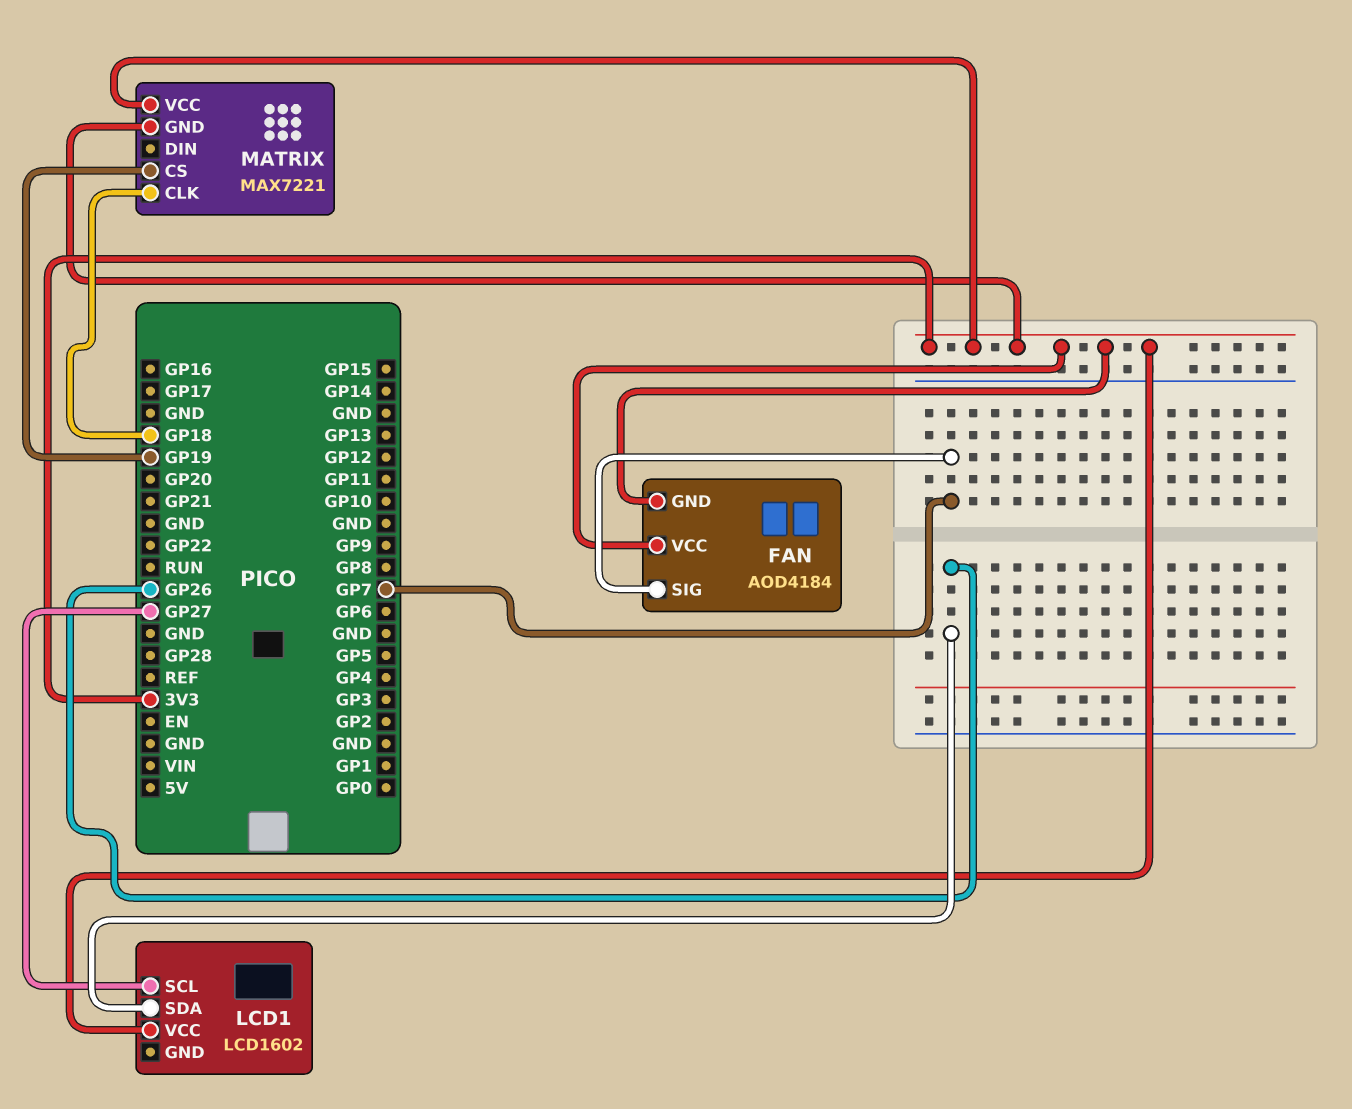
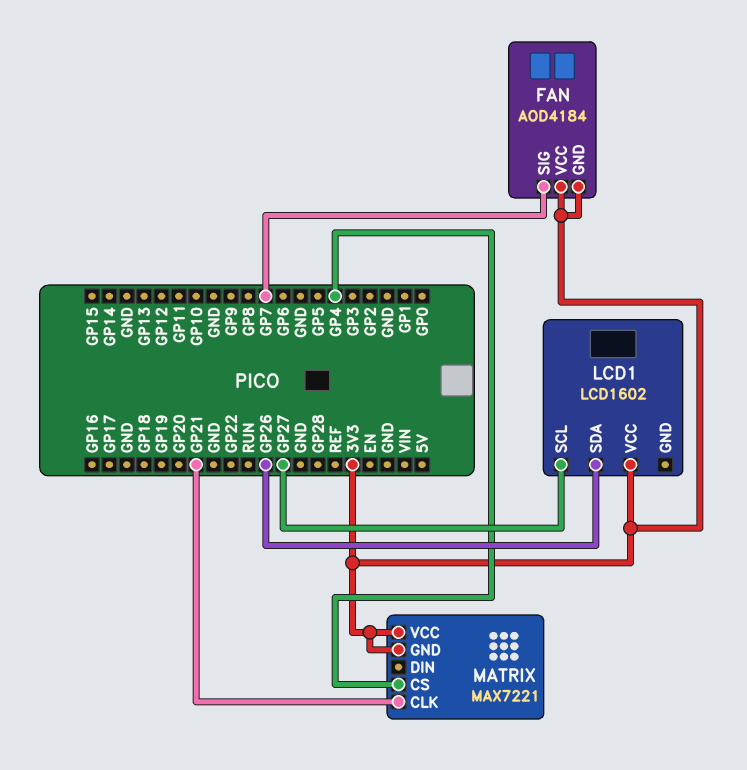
MATRIX pin CLK: GP18 -> GP21
MATRIX pin CS: GP19 -> GP4

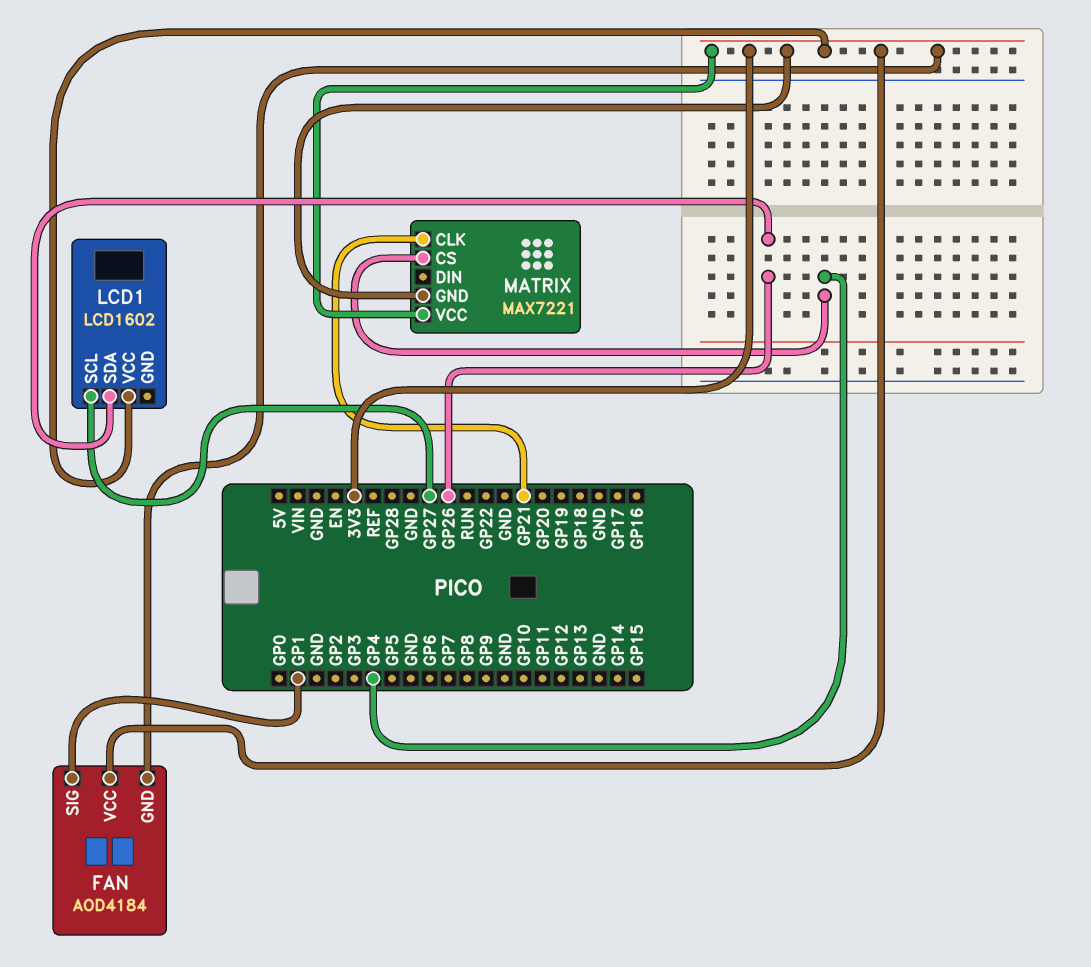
FAN pin SIG: GP7 -> GP1

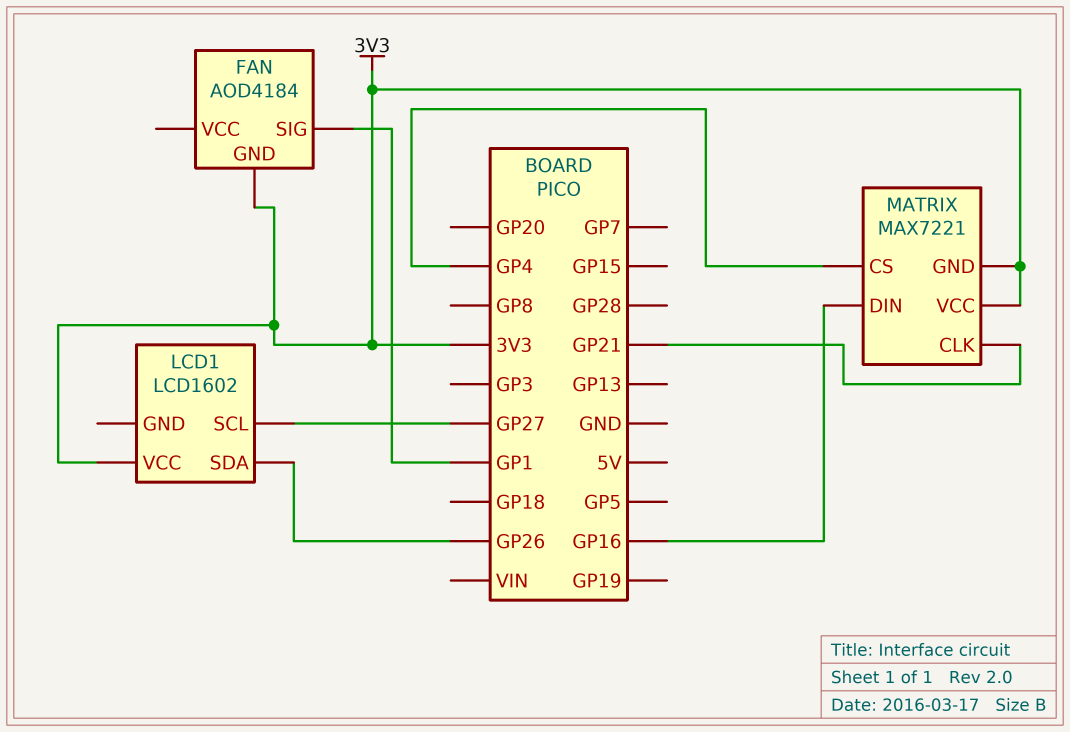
FAN pin VCC: 3V3 -> none
MATRIX pin DIN: none -> GP16

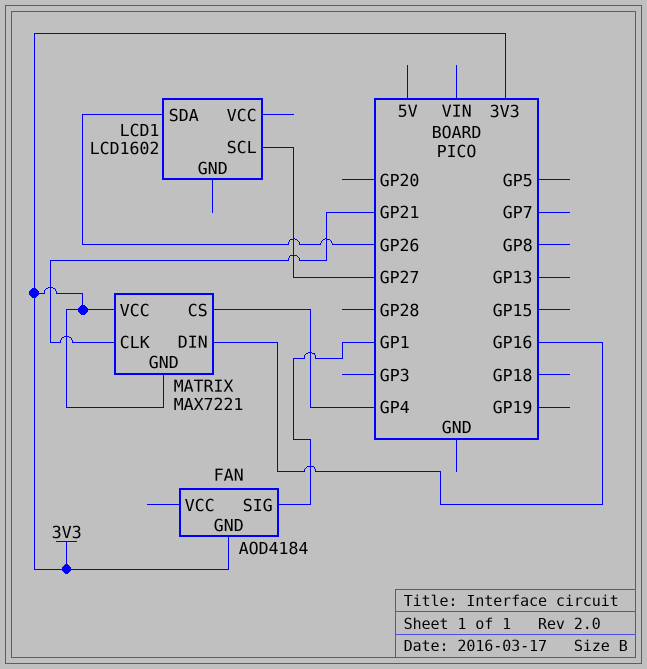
LCD1 pin VCC: 3V3 -> none

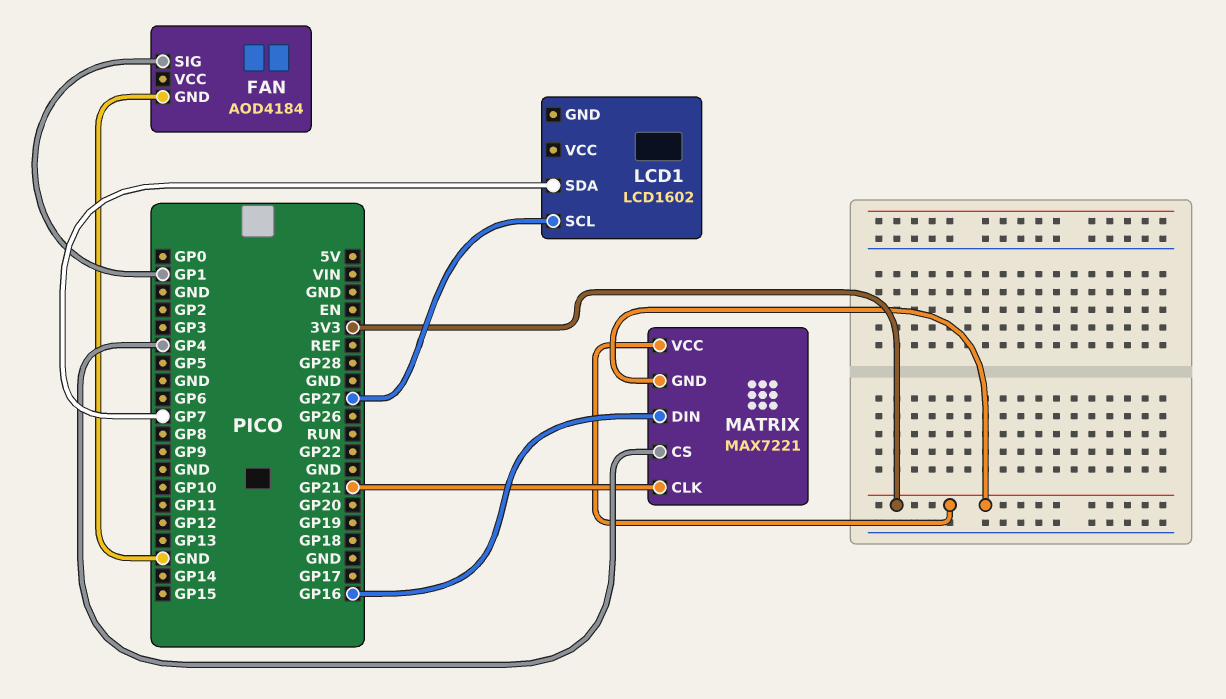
FAN pin GND: 3V3 -> GND
LCD1 pin SDA: GP26 -> GP7

